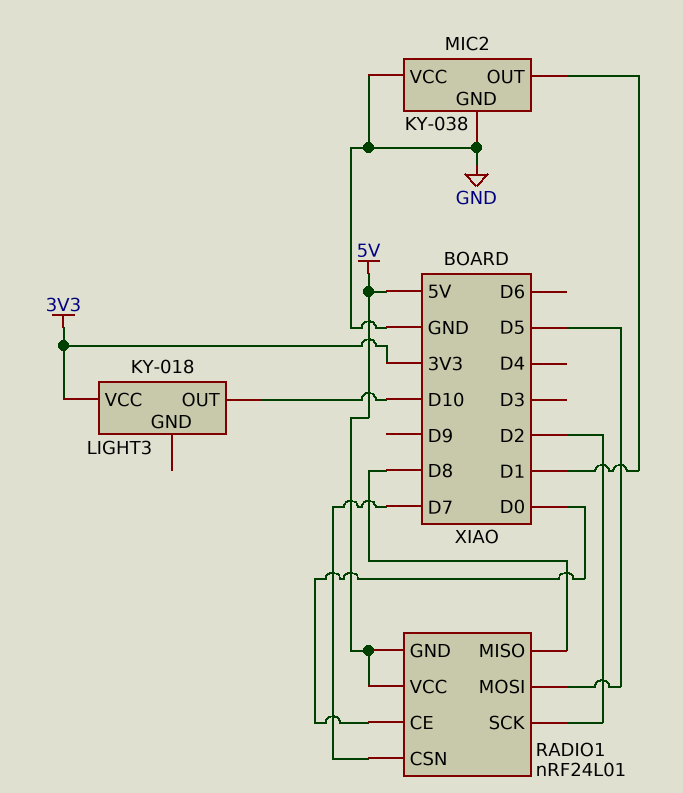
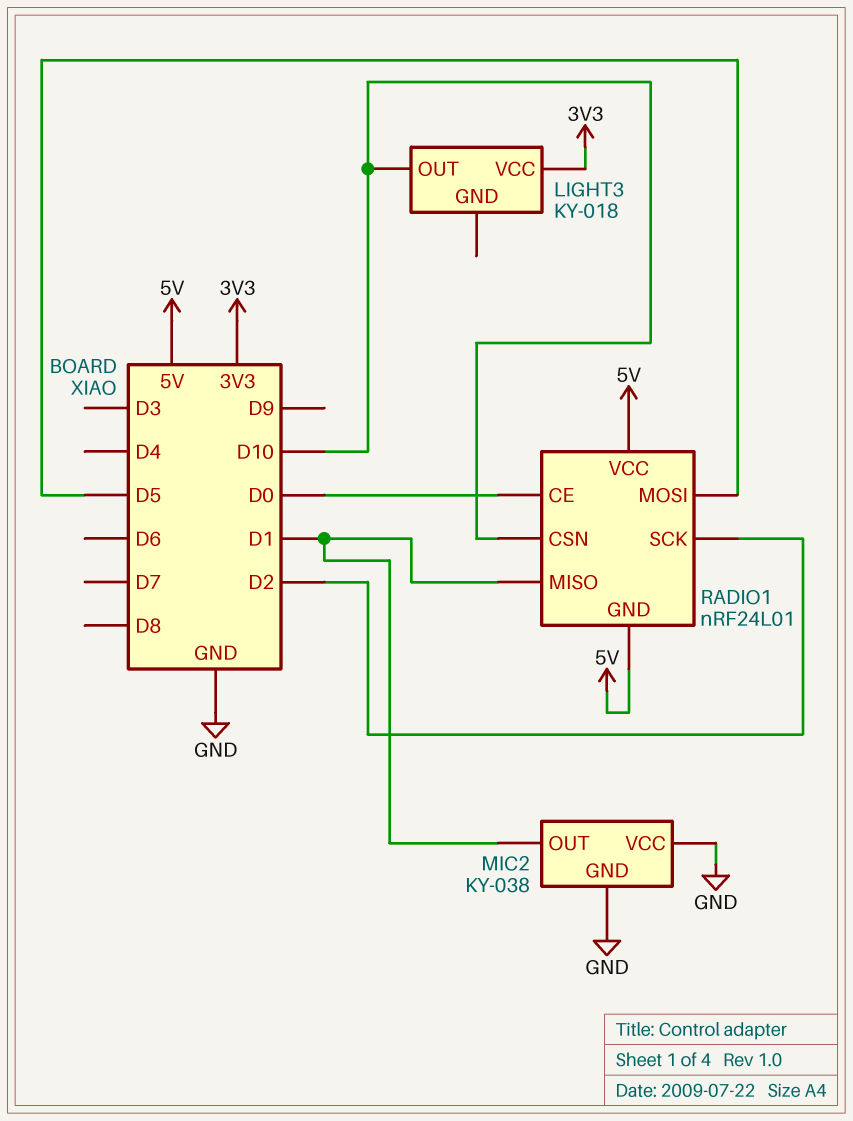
RADIO1 pin CSN: D7 -> D10
RADIO1 pin MISO: D8 -> D1

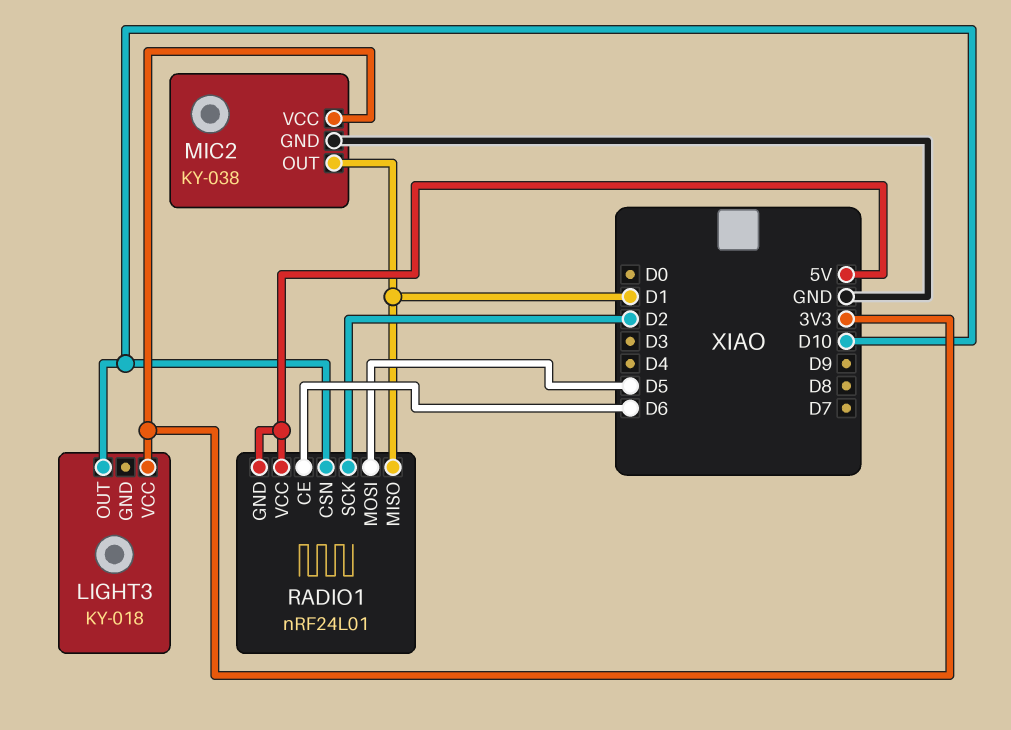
MIC2 pin VCC: GND -> 3V3
RADIO1 pin CE: D0 -> D6

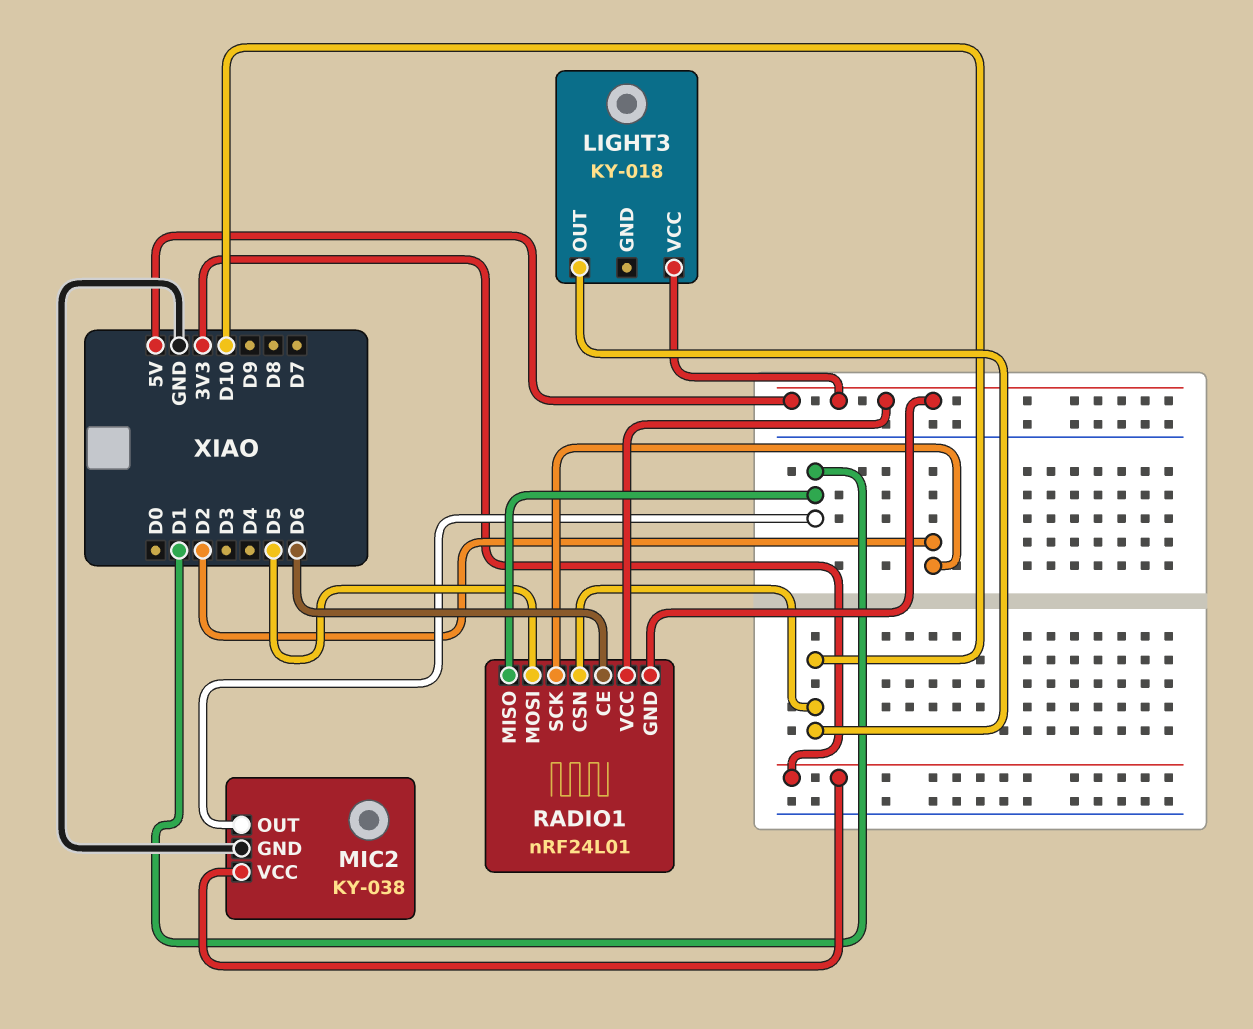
LIGHT3 pin VCC: 3V3 -> 5V

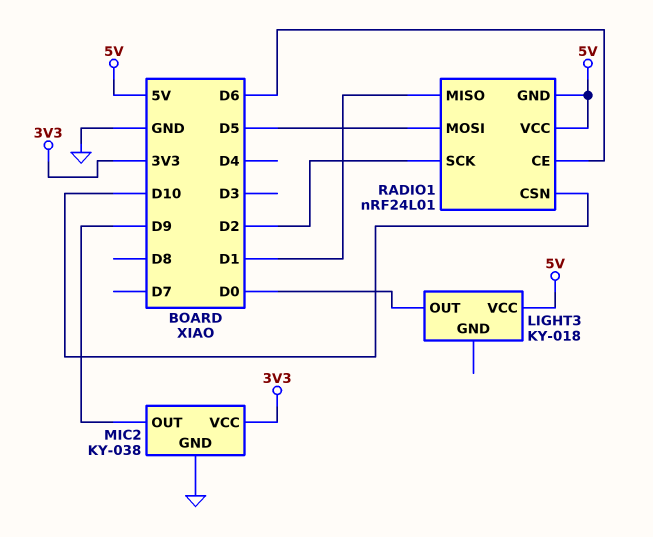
LIGHT3 pin OUT: D10 -> D0
MIC2 pin OUT: D1 -> D9

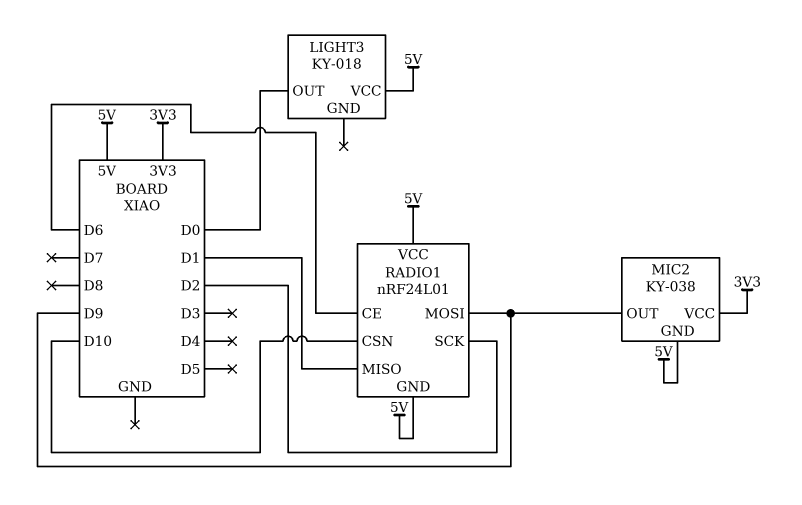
MIC2 pin GND: GND -> 5V
RADIO1 pin MOSI: D5 -> D9

